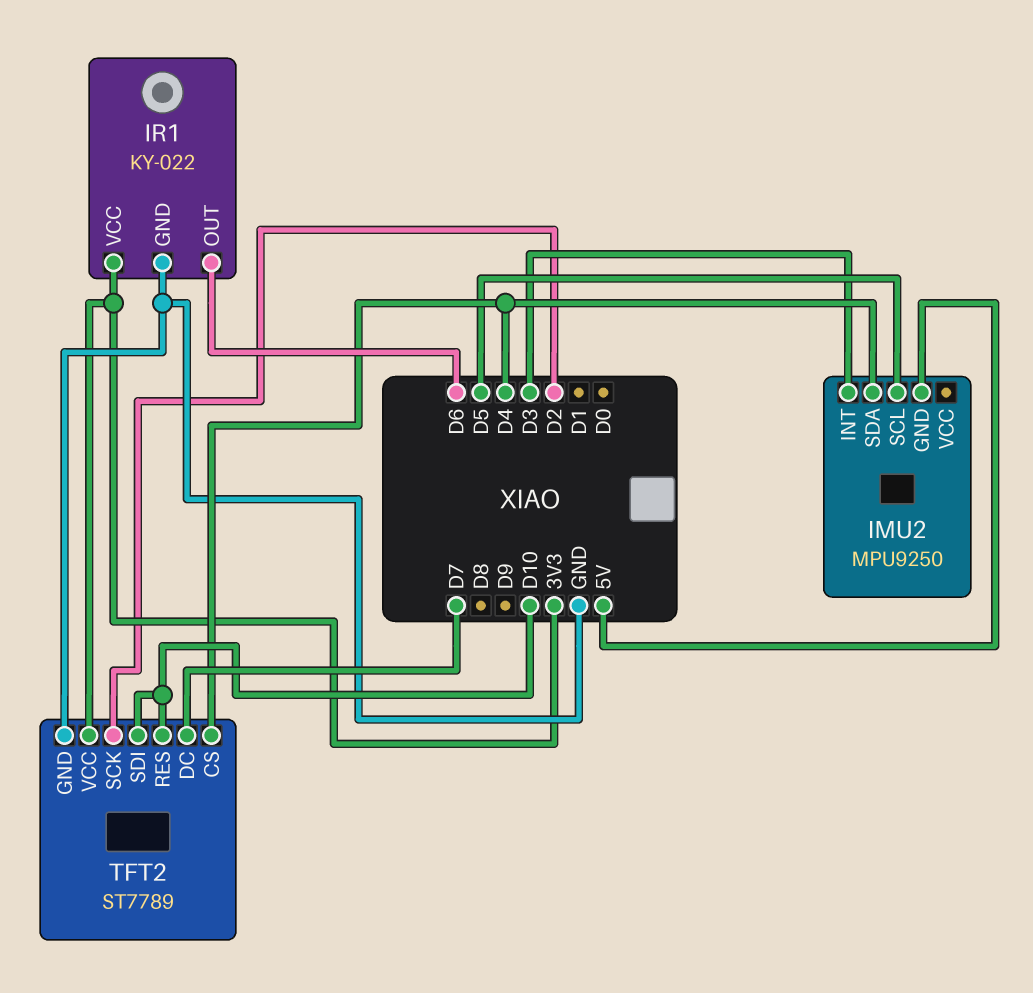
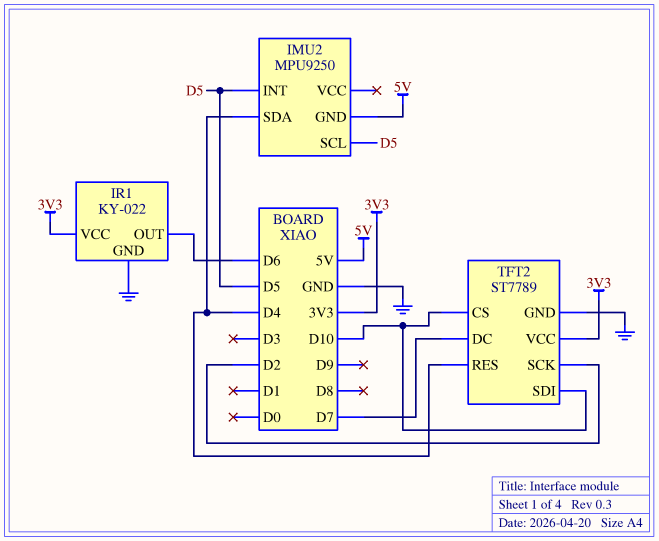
IMU2 pin INT: D3 -> D5
TFT2 pin CS: D4 -> D10
TFT2 pin RES: D10 -> D4

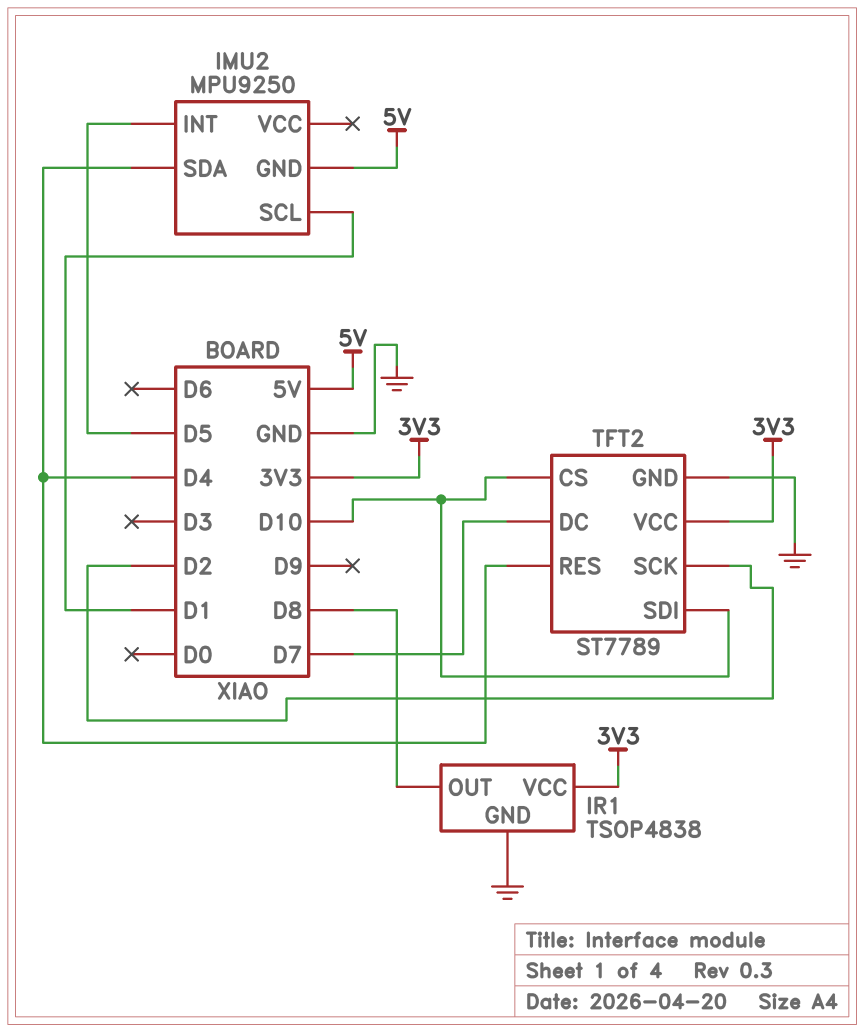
IMU2 pin SCL: D5 -> D1
IR1: KY-022 -> TSOP4838
IR1 pin OUT: D6 -> D8

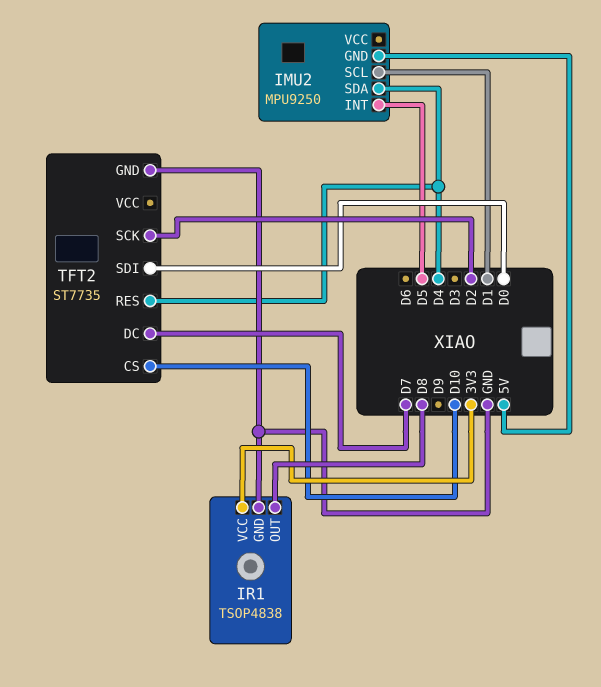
TFT2: ST7789 -> ST7735
TFT2 pin SDI: D10 -> D0
TFT2 pin VCC: 3V3 -> none

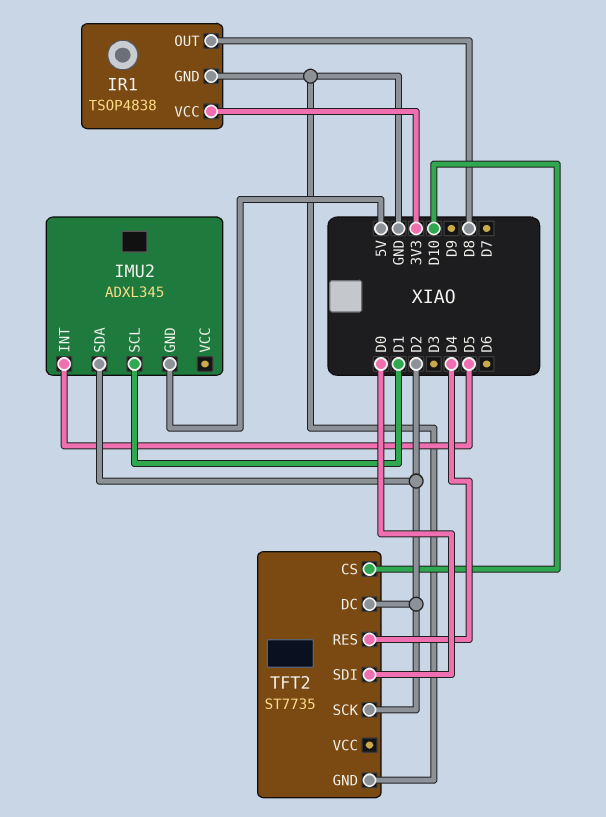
IMU2: MPU9250 -> ADXL345
IMU2 pin SDA: D4 -> D2
TFT2 pin DC: D7 -> D2

